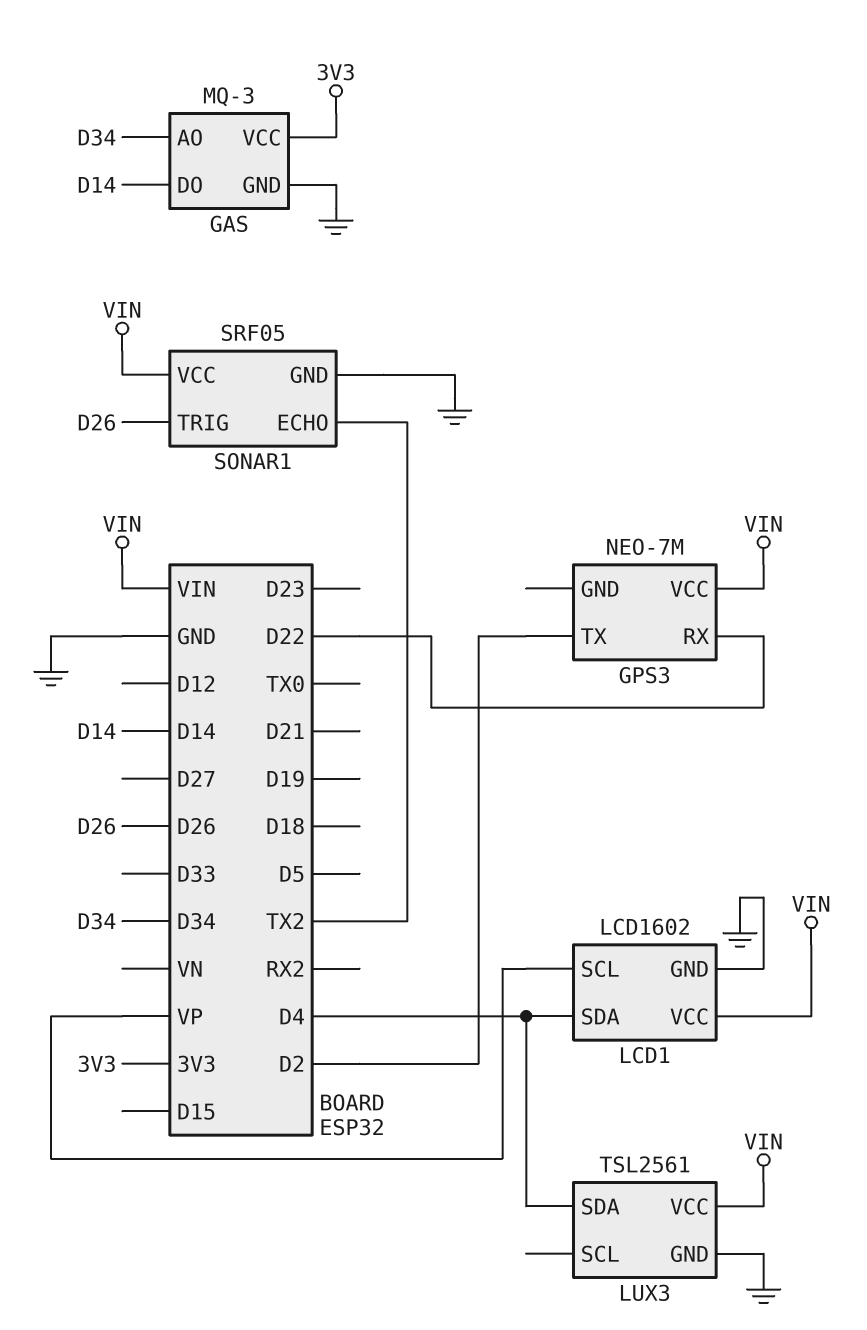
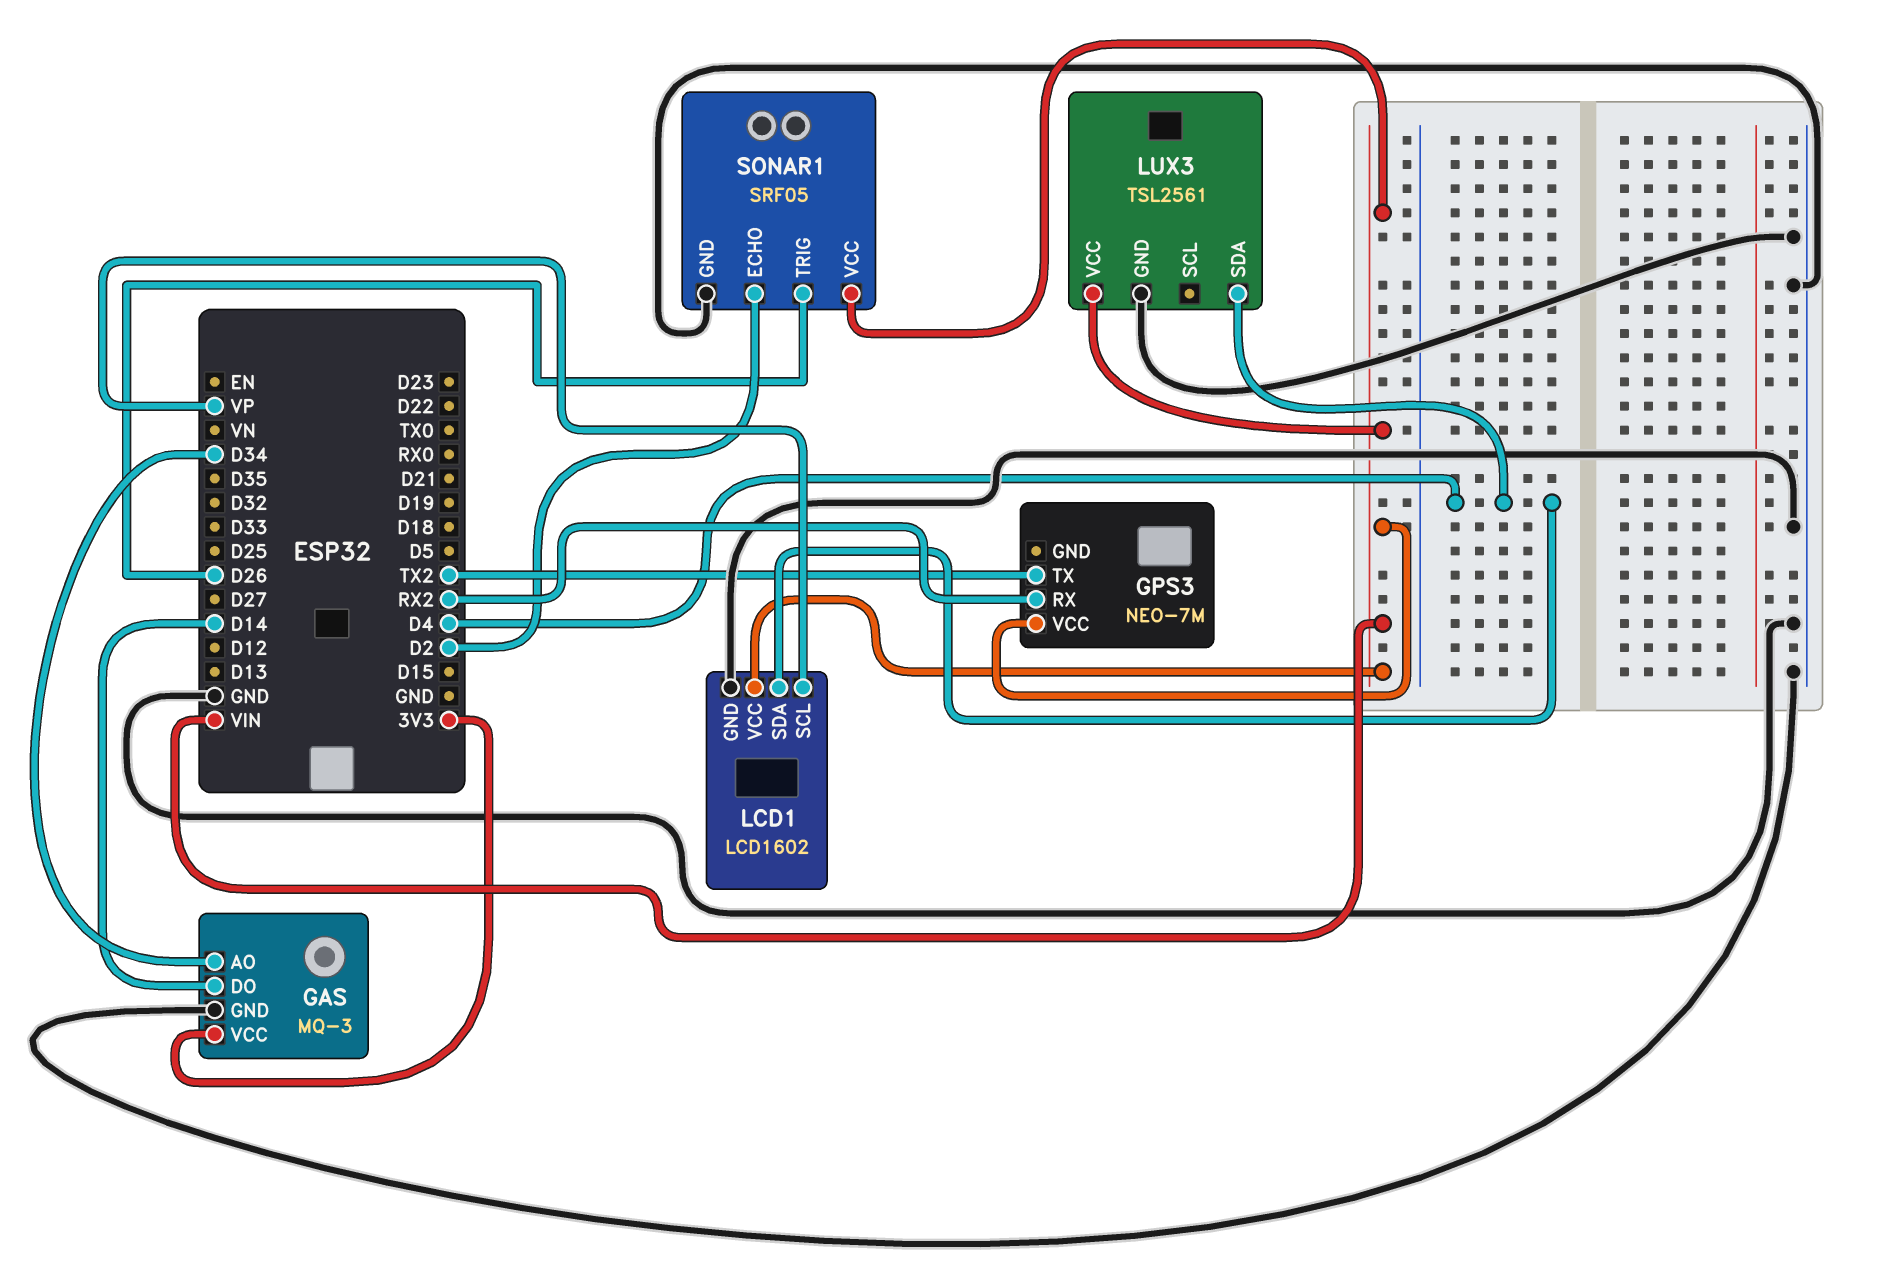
GPS3 pin RX: D22 -> RX2
GPS3 pin TX: D2 -> TX2
SONAR1 pin ECHO: TX2 -> D2

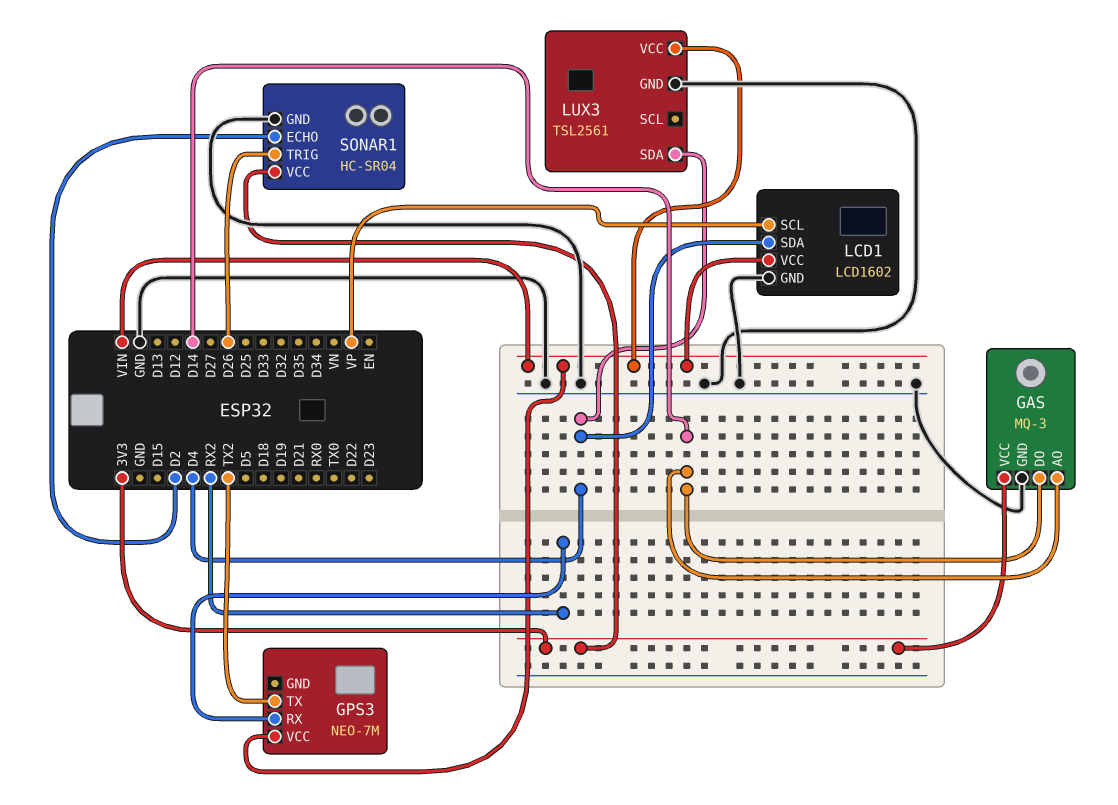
GAS pin AO: D34 -> D14
SONAR1: SRF05 -> HC-SR04
SONAR1 pin VCC: VIN -> 3V3

